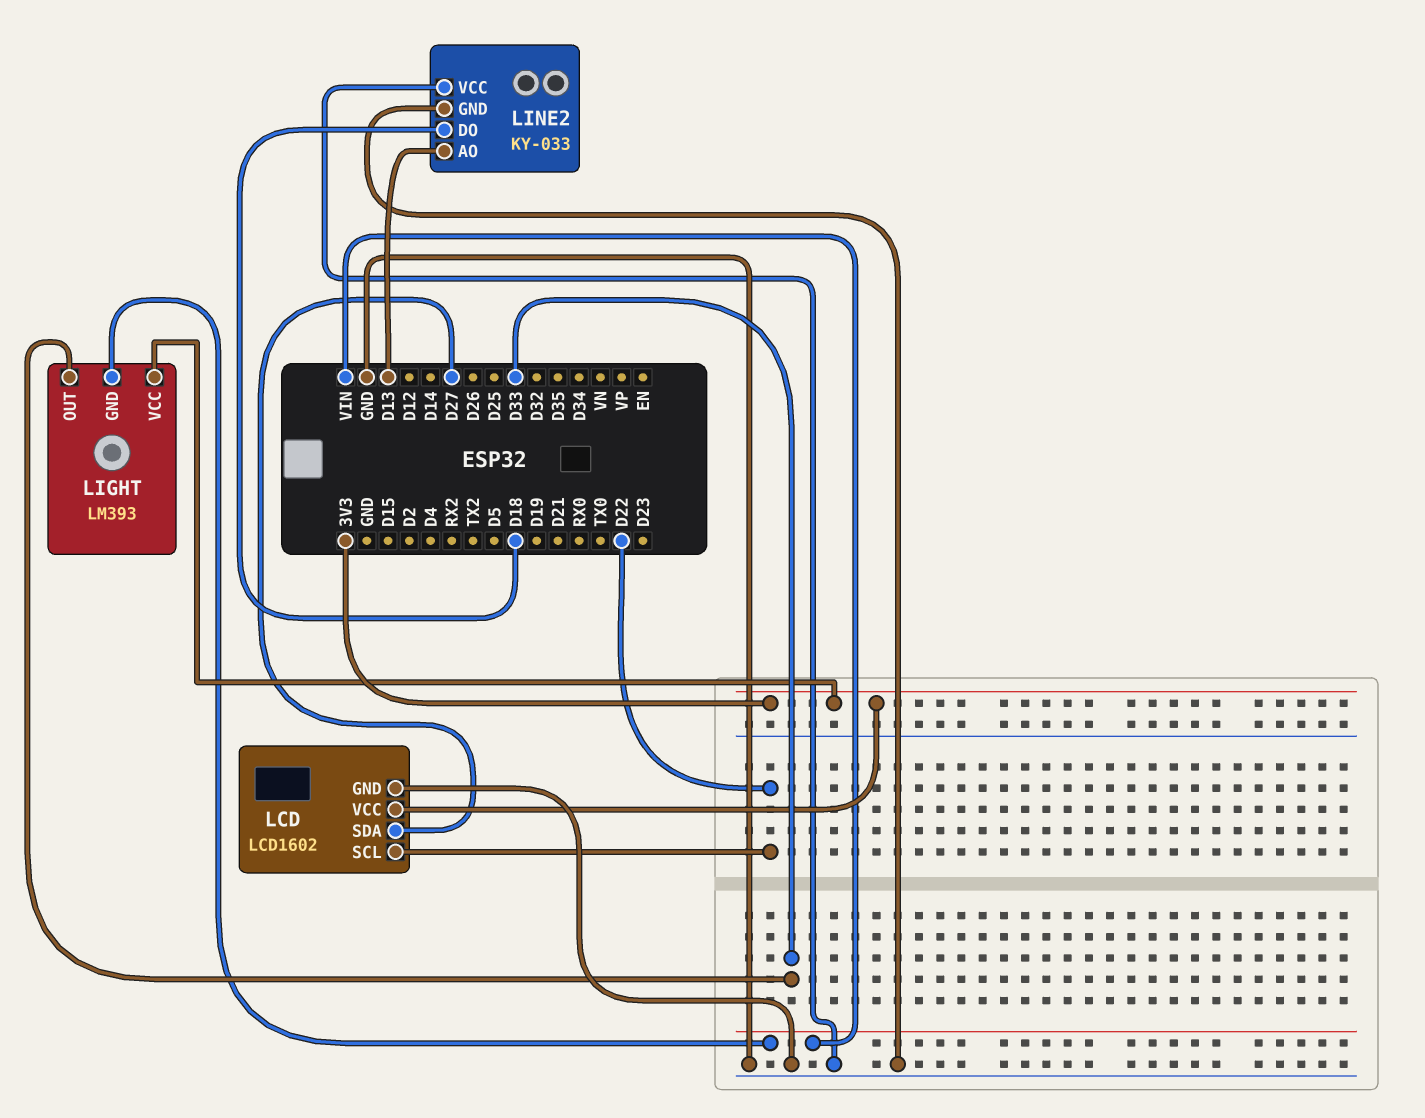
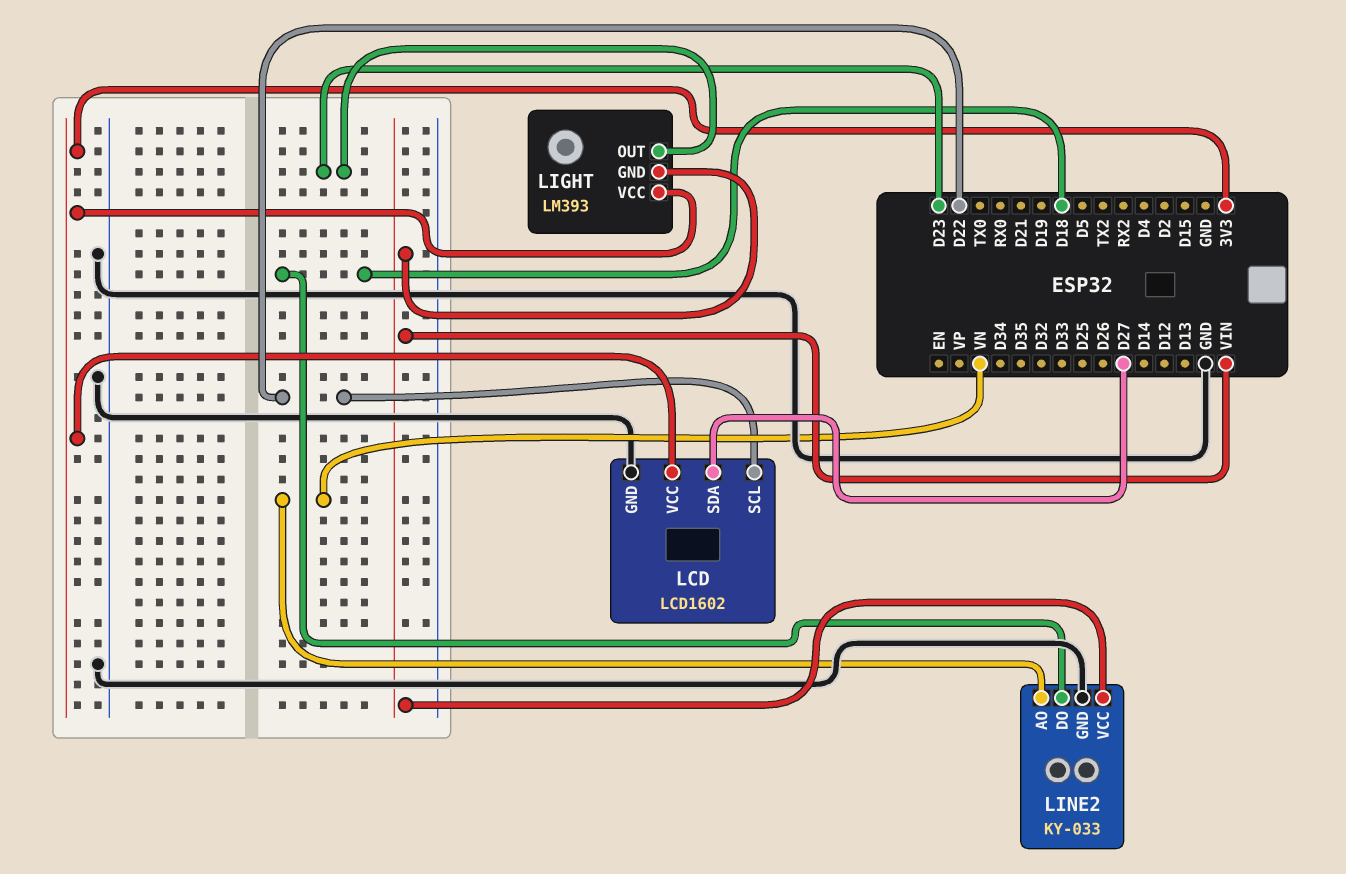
LIGHT pin OUT: D33 -> D23
LINE2 pin AO: D13 -> VN
LINE2 pin VCC: GND -> VIN

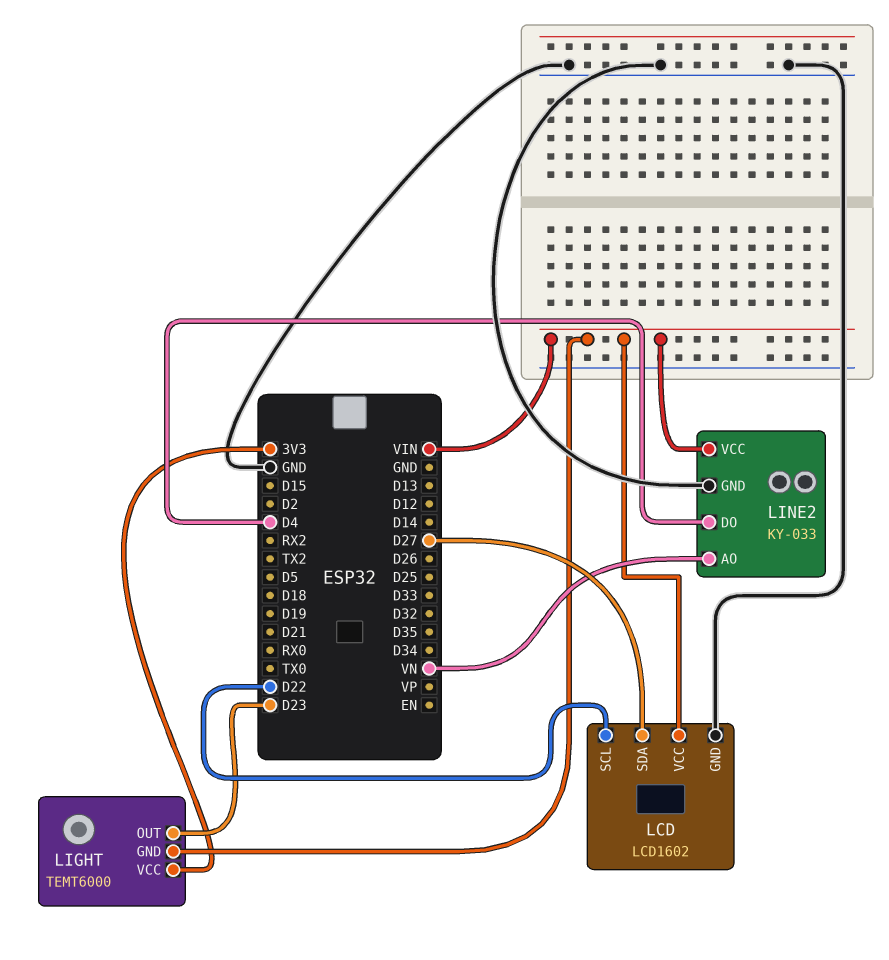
LCD pin VCC: 3V3 -> VIN
LIGHT: LM393 -> TEMT6000
LINE2 pin DO: D18 -> D4

